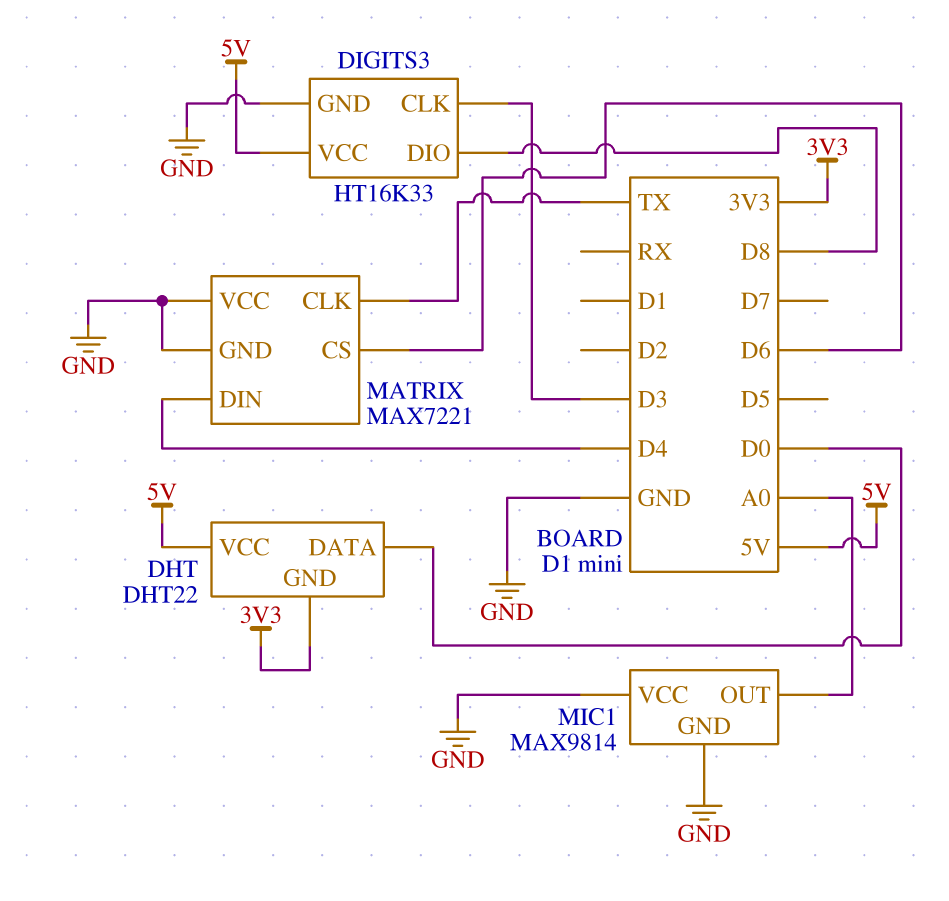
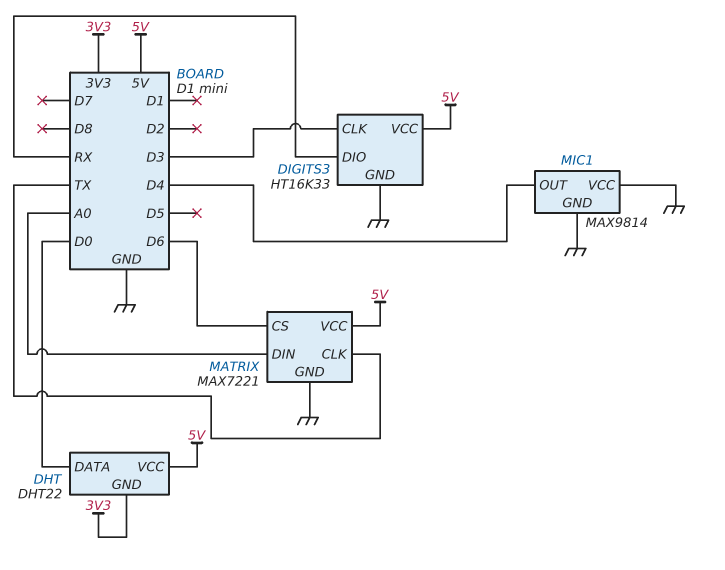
DIGITS3 pin DIO: D8 -> RX
MATRIX pin DIN: D4 -> A0
MATRIX pin VCC: GND -> 5V
MIC1 pin OUT: A0 -> D4

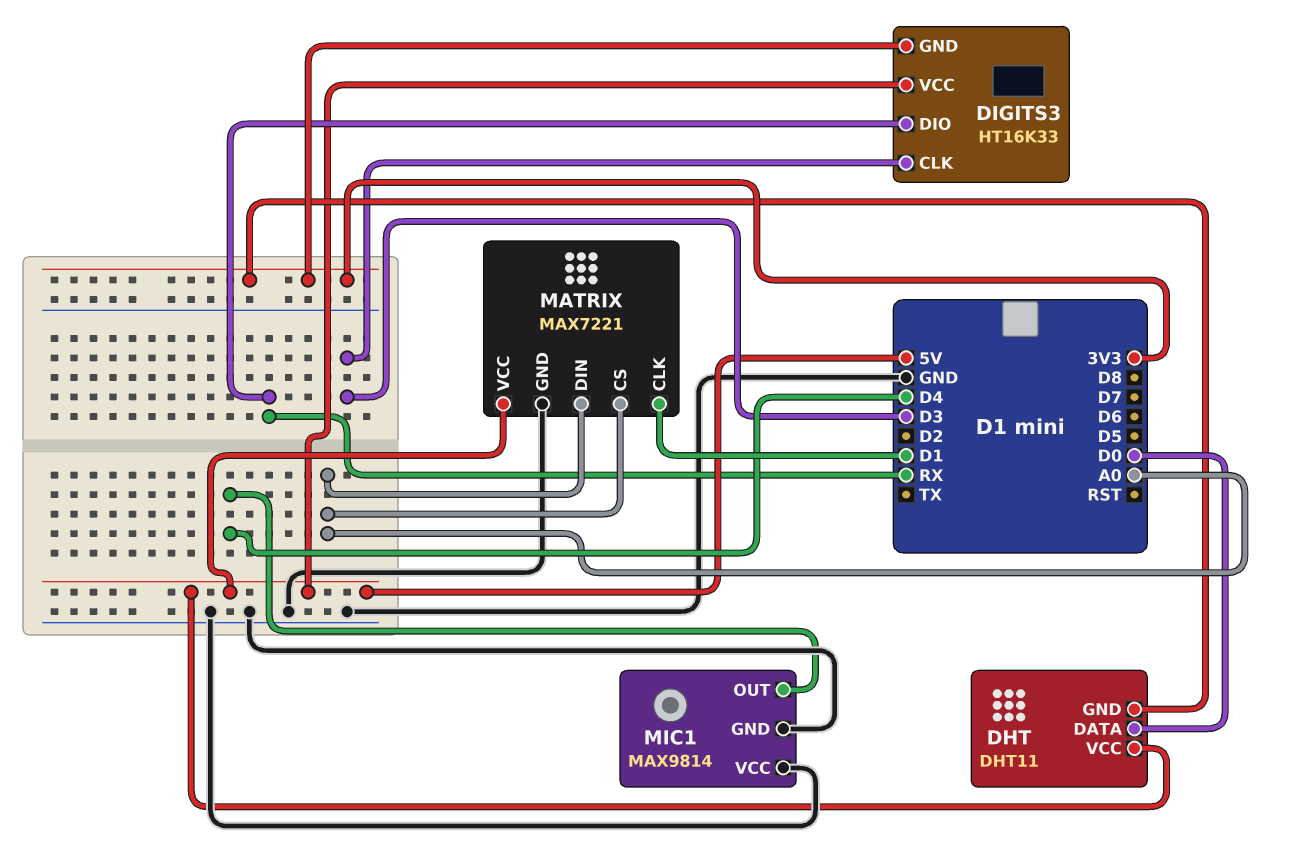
DHT: DHT22 -> DHT11
DIGITS3 pin GND: GND -> 3V3
MATRIX pin CLK: TX -> D1
MATRIX pin CS: D6 -> A0

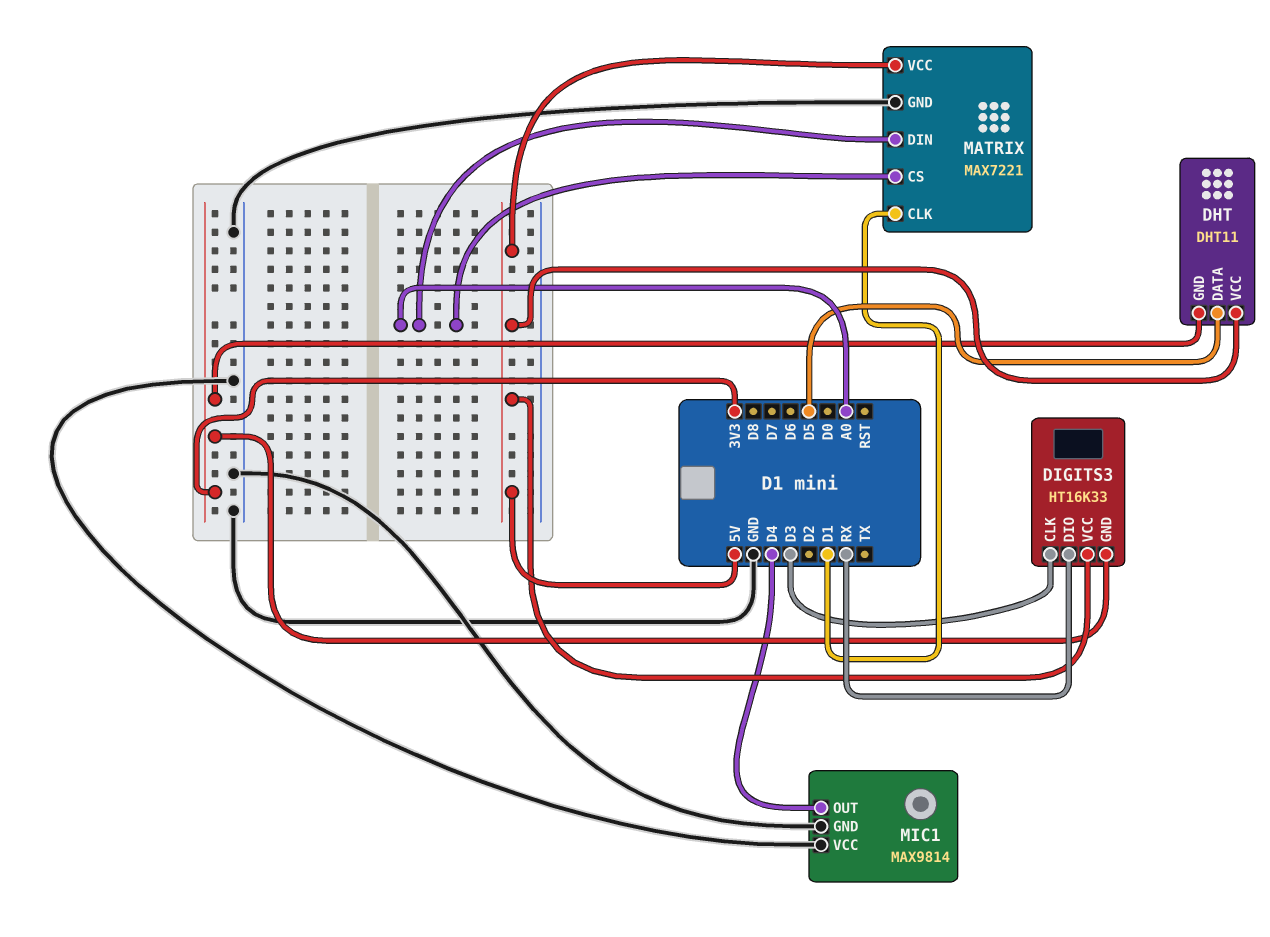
DHT pin DATA: D0 -> D5

